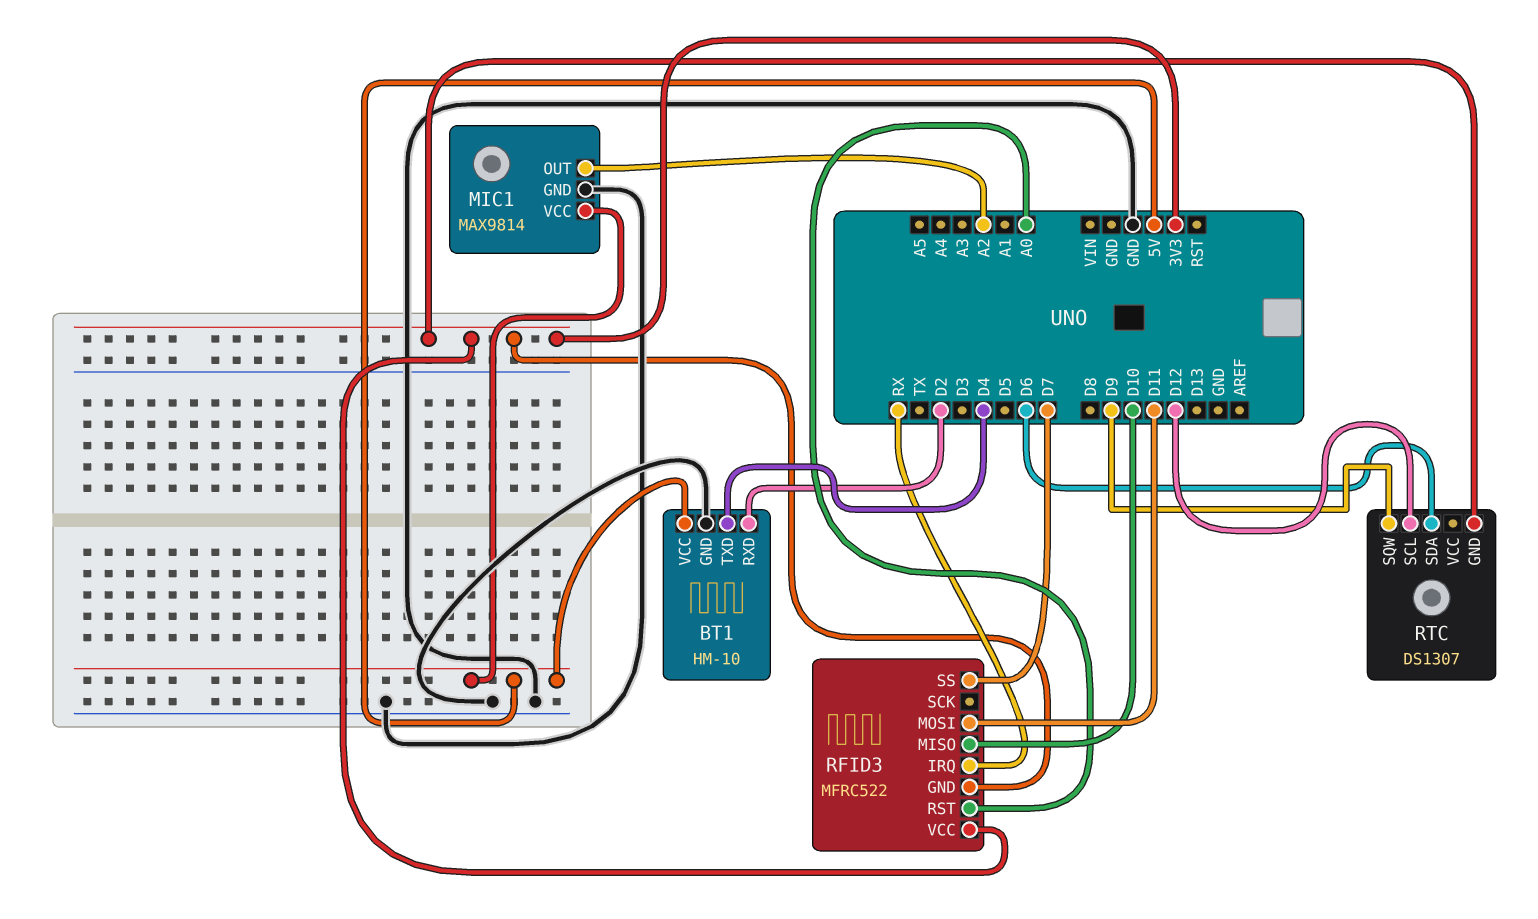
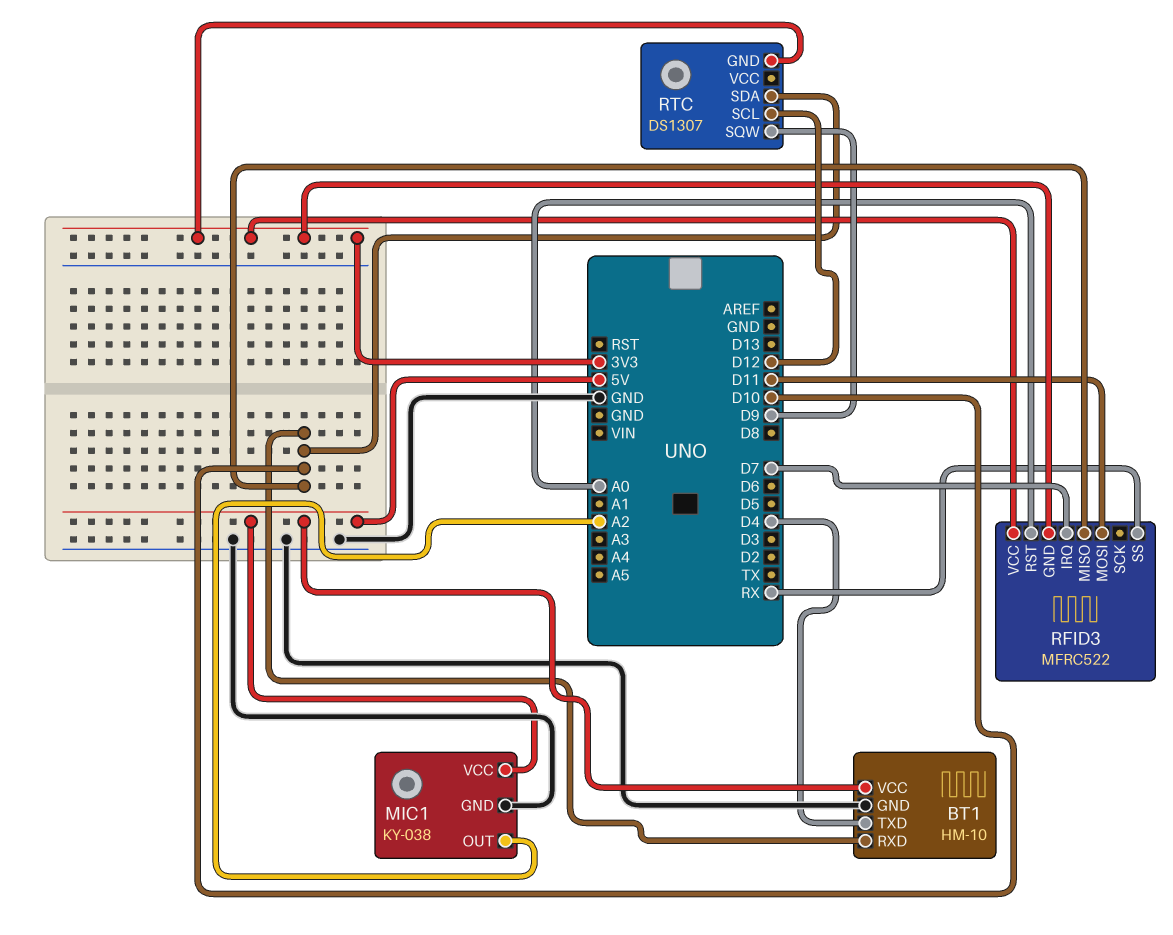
BT1 pin RXD: D2 -> D10
MIC1: MAX9814 -> KY-038
RFID3 pin IRQ: RX -> D7
RFID3 pin SS: D7 -> RX
RTC pin SDA: D6 -> D10

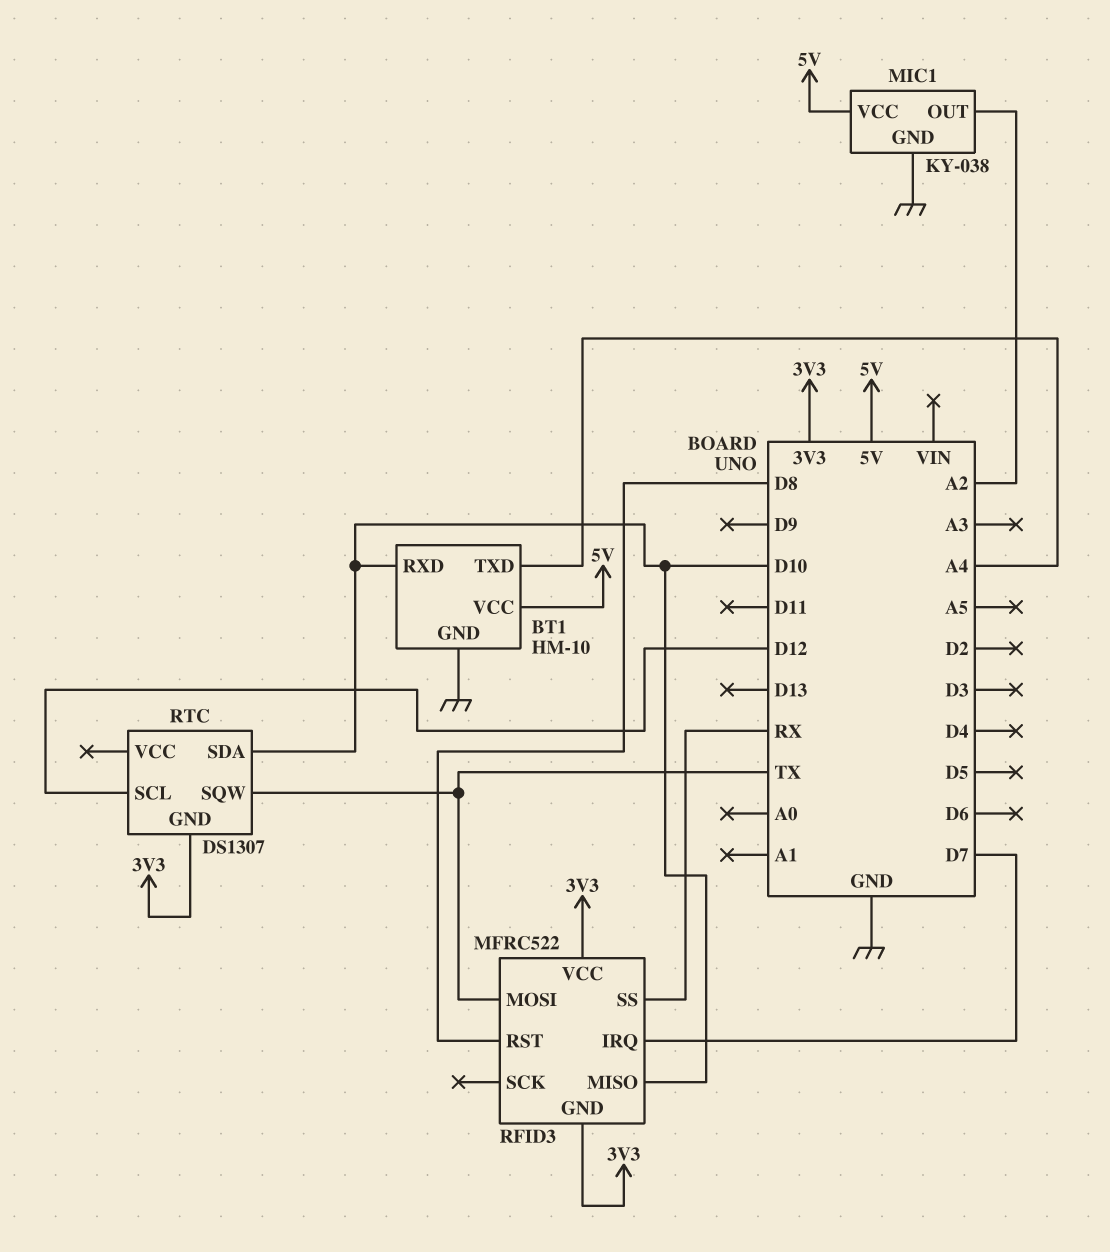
BT1 pin TXD: D4 -> A4
RFID3 pin MOSI: D11 -> TX
RFID3 pin RST: A0 -> D8
RTC pin SQW: D9 -> TX

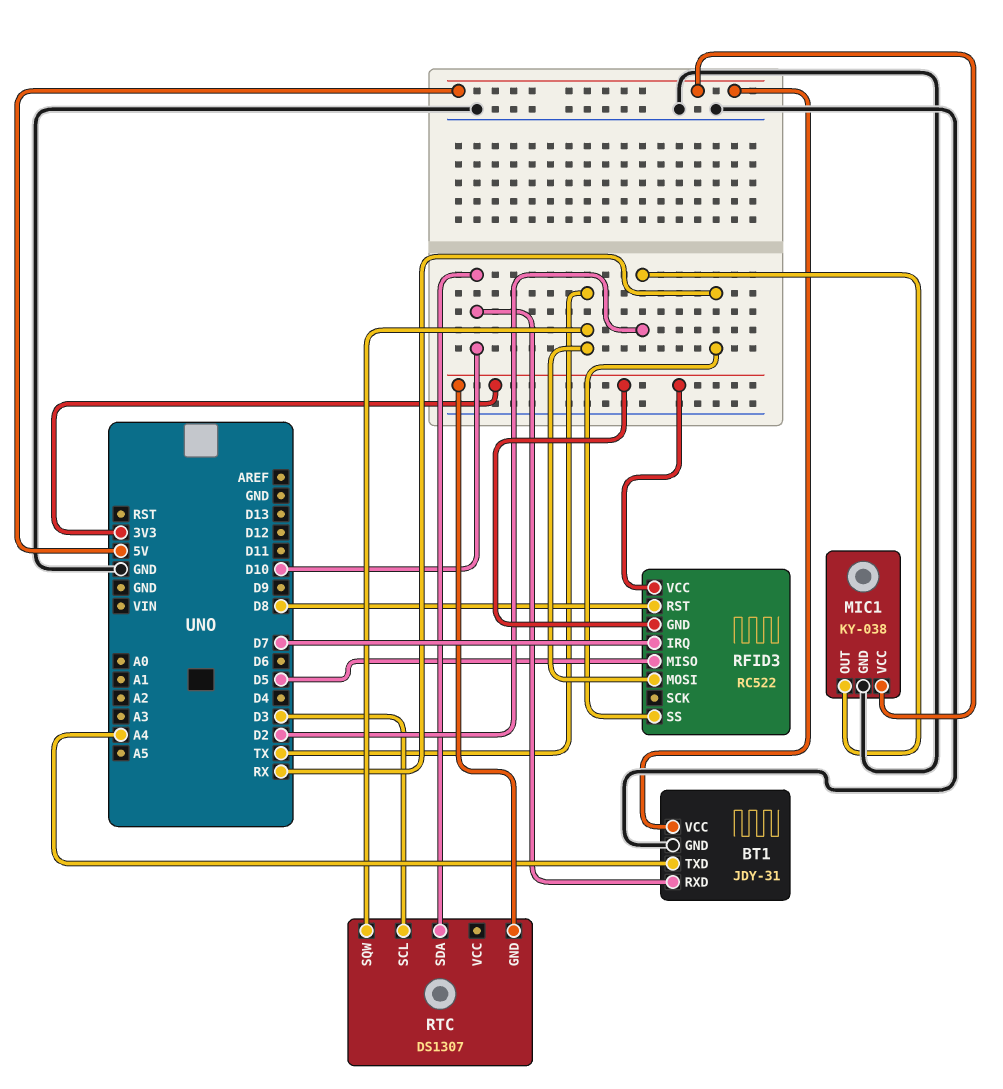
BT1: HM-10 -> JDY-31
MIC1 pin OUT: A2 -> D2
RFID3: MFRC522 -> RC522
RFID3 pin MISO: D10 -> D5
RTC pin SCL: D12 -> D3

